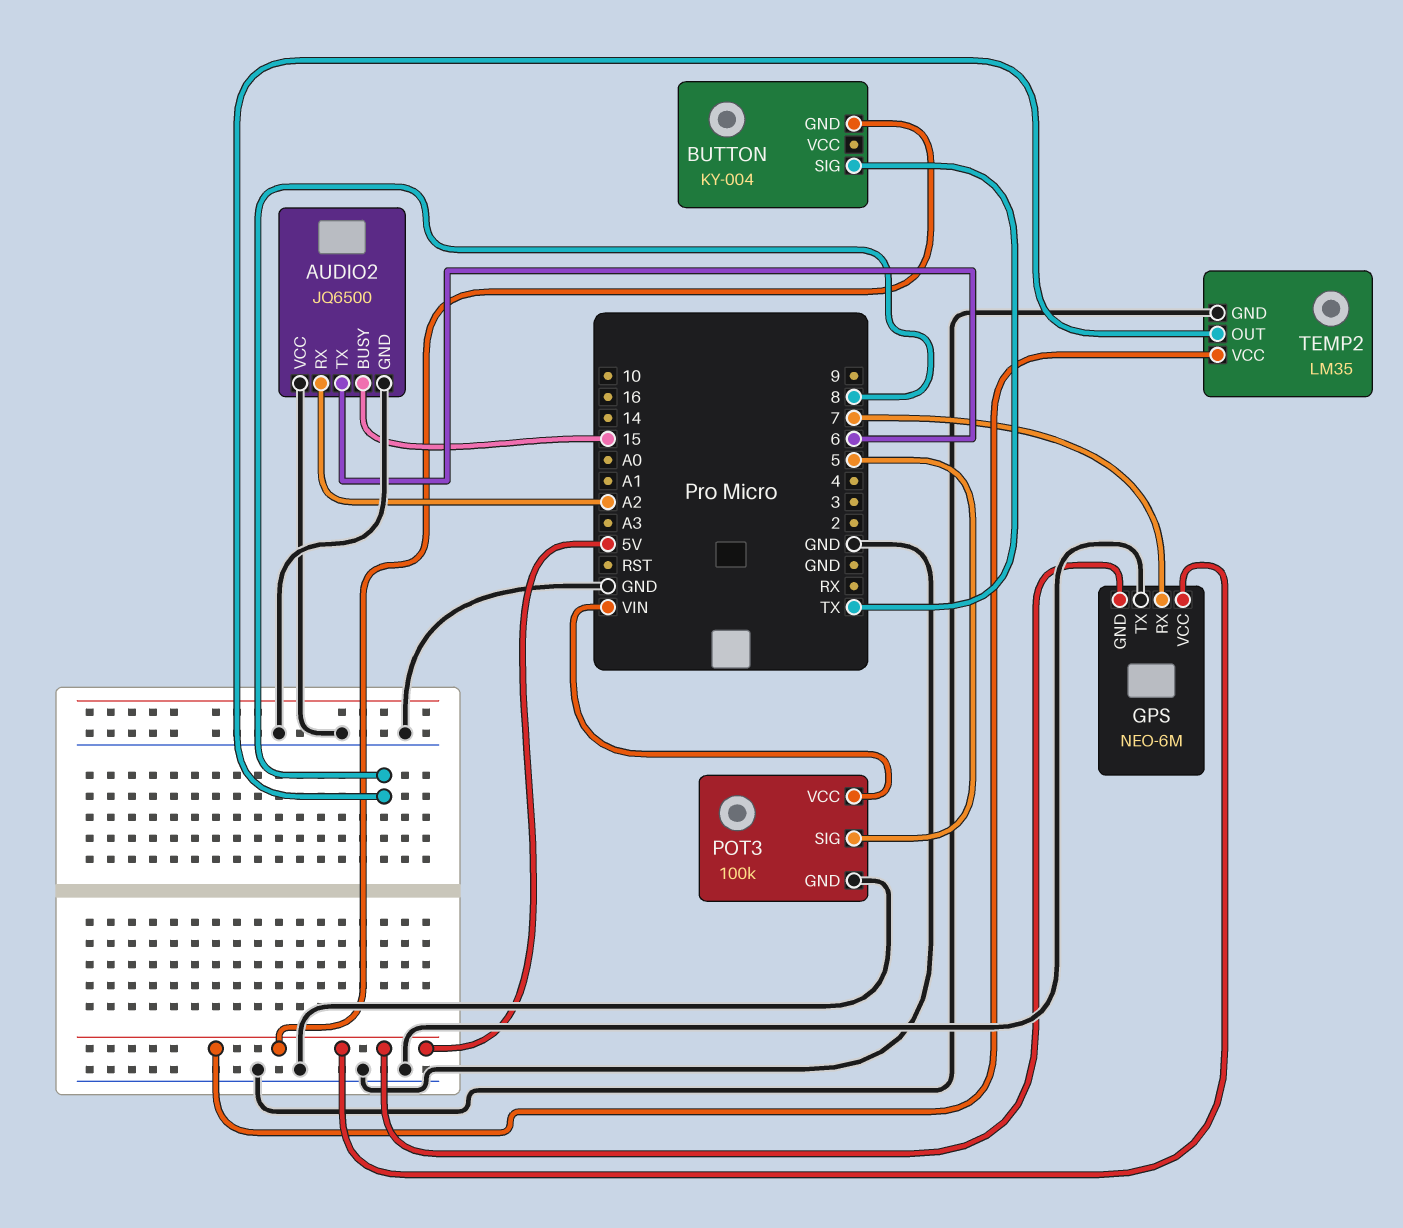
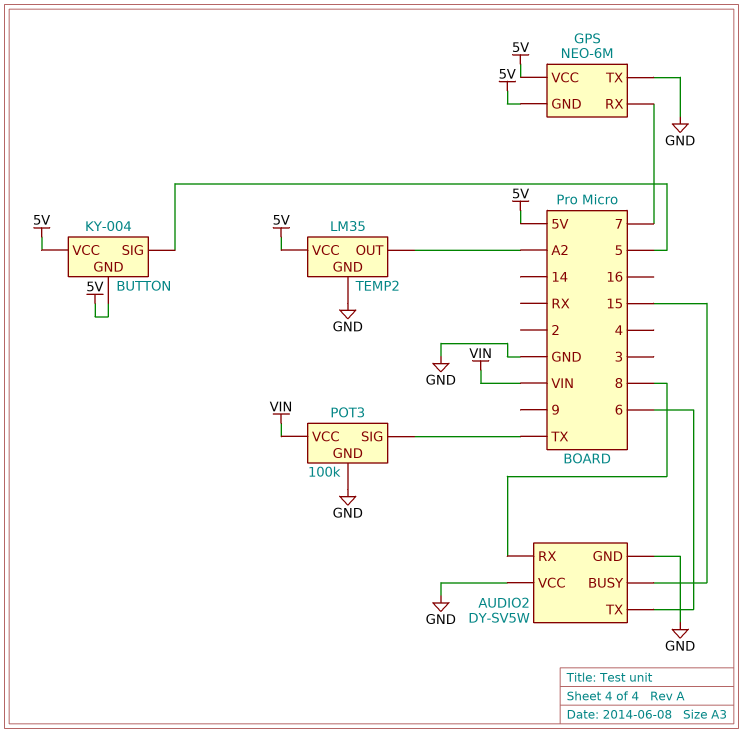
AUDIO2: JQ6500 -> DY-SV5W
AUDIO2 pin RX: A2 -> 8
BUTTON pin SIG: TX -> 5
BUTTON pin VCC: none -> 5V
POT3 pin SIG: 5 -> TX
TEMP2 pin OUT: 8 -> A2

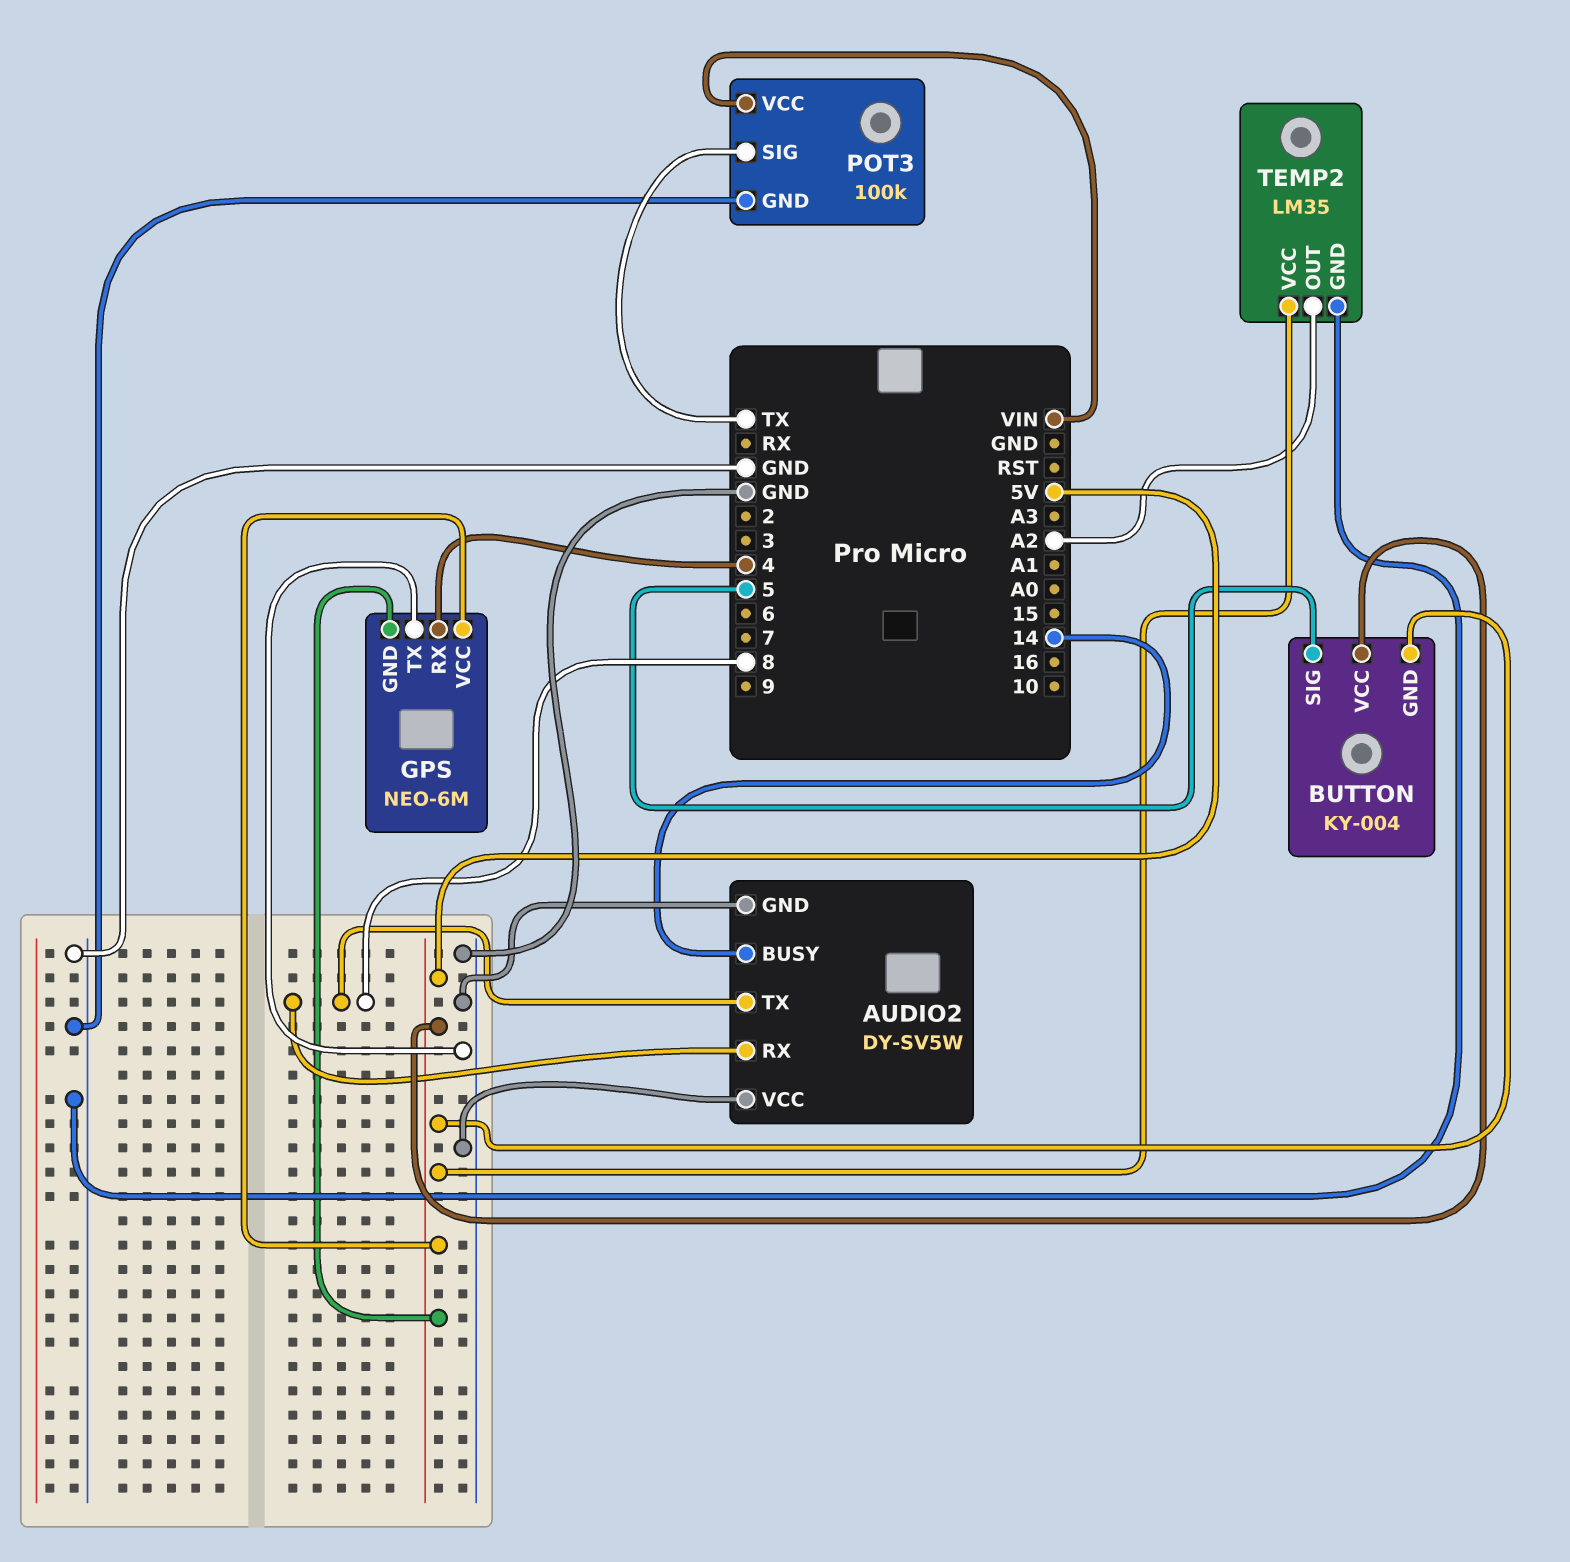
AUDIO2 pin BUSY: 15 -> 14
AUDIO2 pin TX: 6 -> 8
GPS pin RX: 7 -> 4

